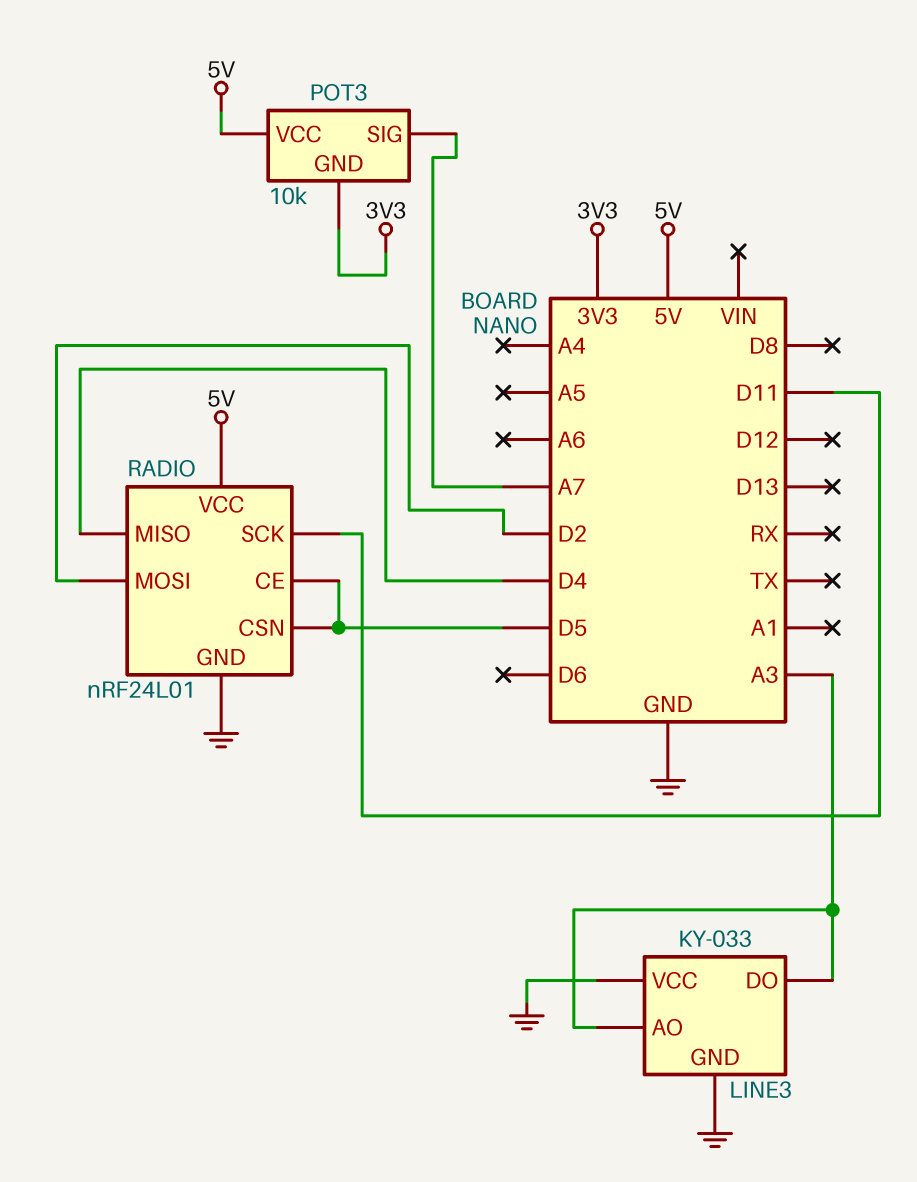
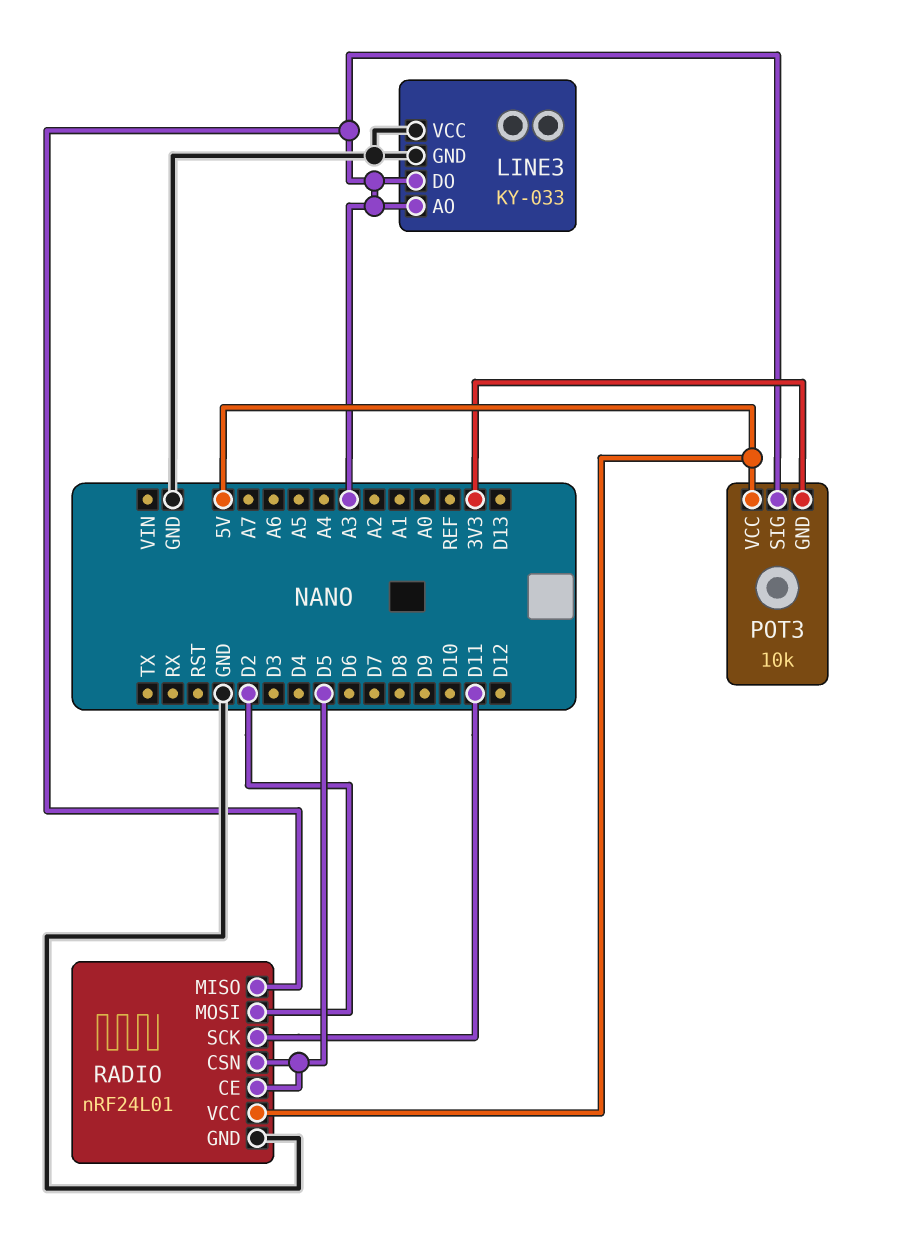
POT3 pin SIG: A7 -> A3
RADIO pin MISO: D4 -> A3

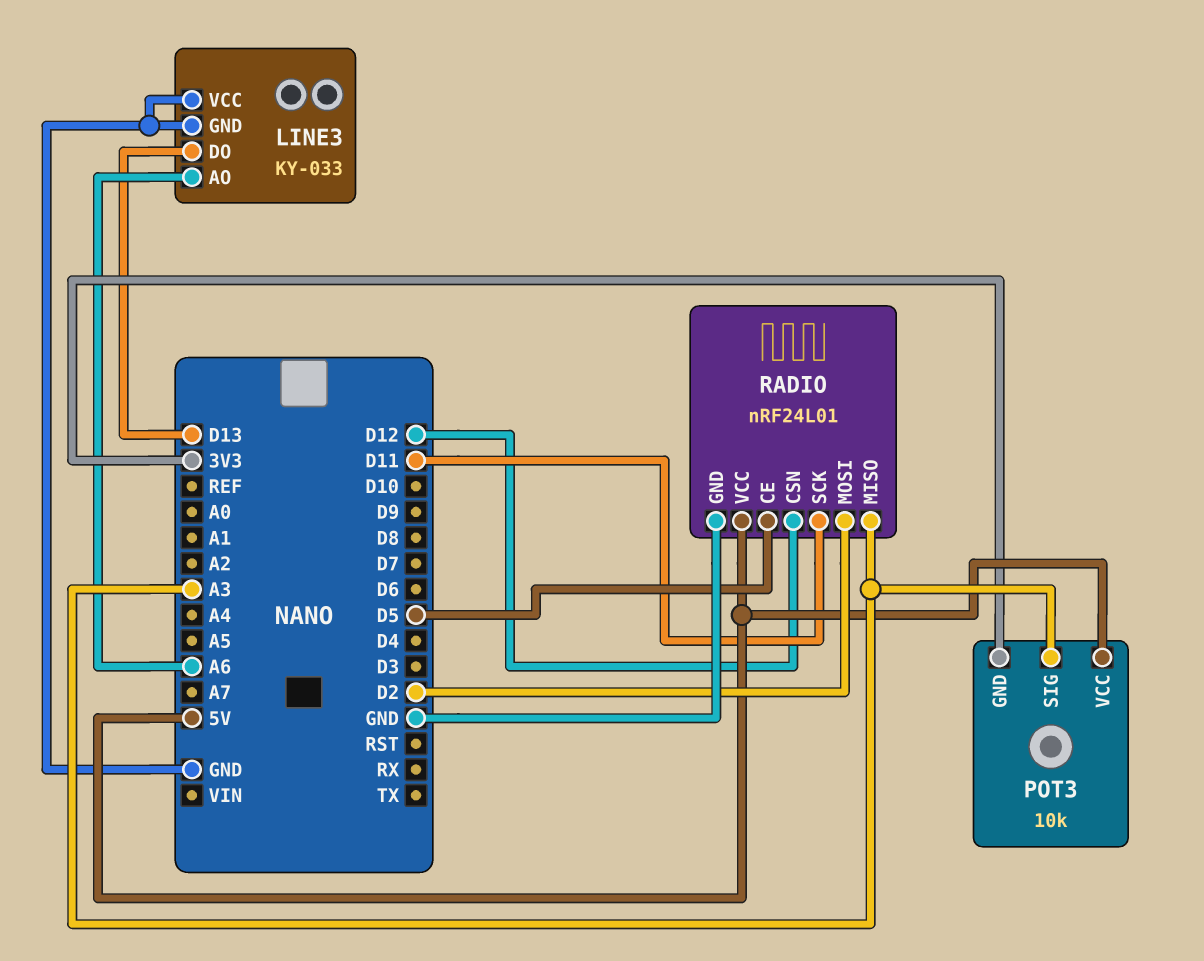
LINE3 pin AO: A3 -> A6
LINE3 pin DO: A3 -> D13
RADIO pin CSN: D5 -> D12

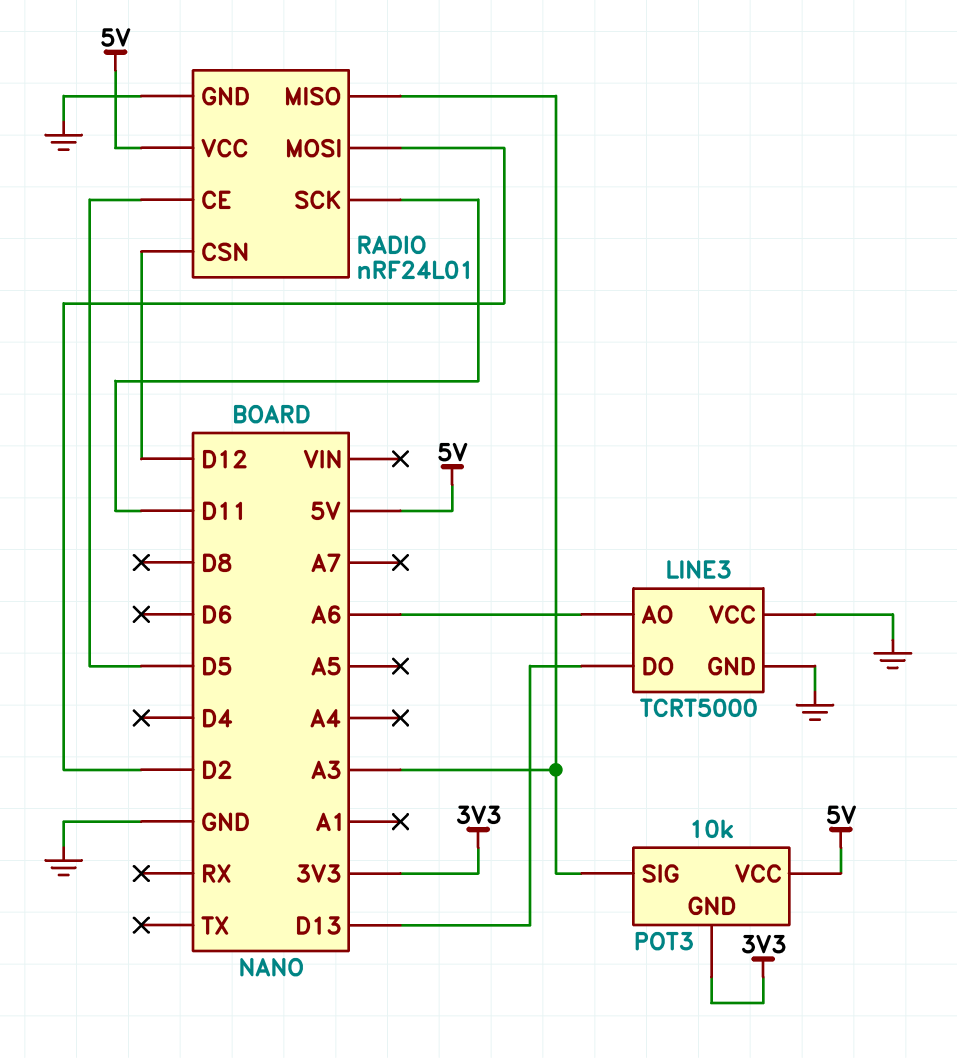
LINE3: KY-033 -> TCRT5000

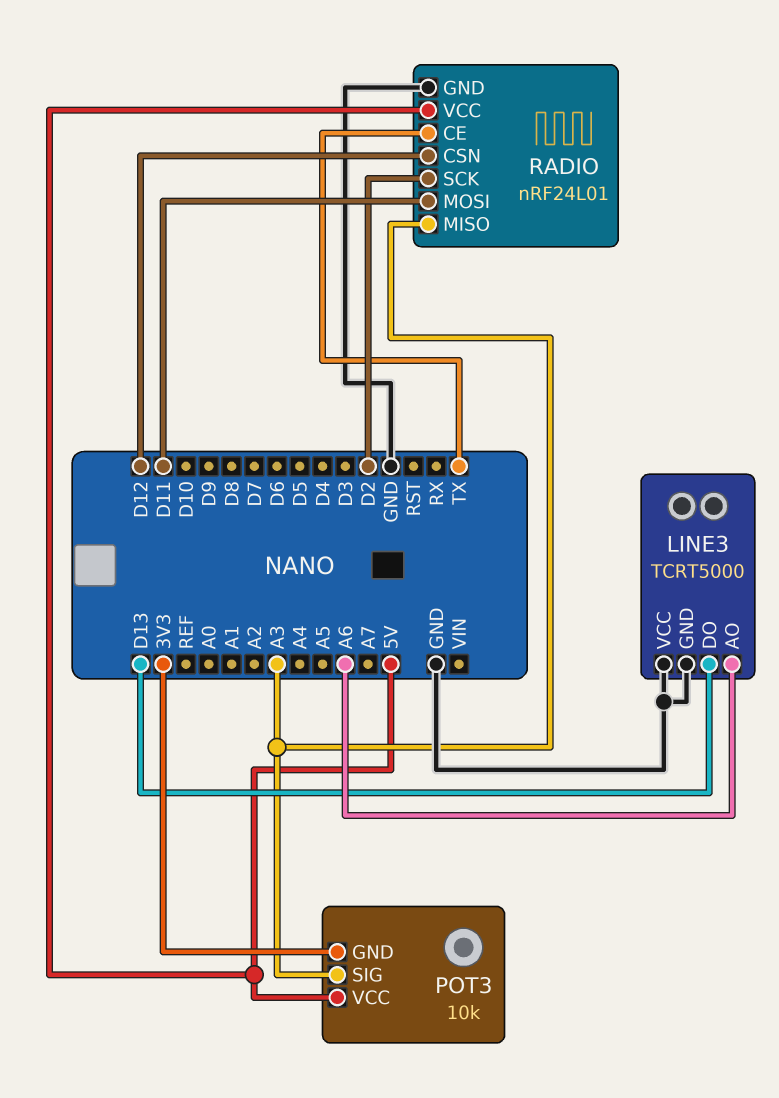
RADIO pin CE: D5 -> TX
RADIO pin MOSI: D2 -> D11
RADIO pin SCK: D11 -> D2

